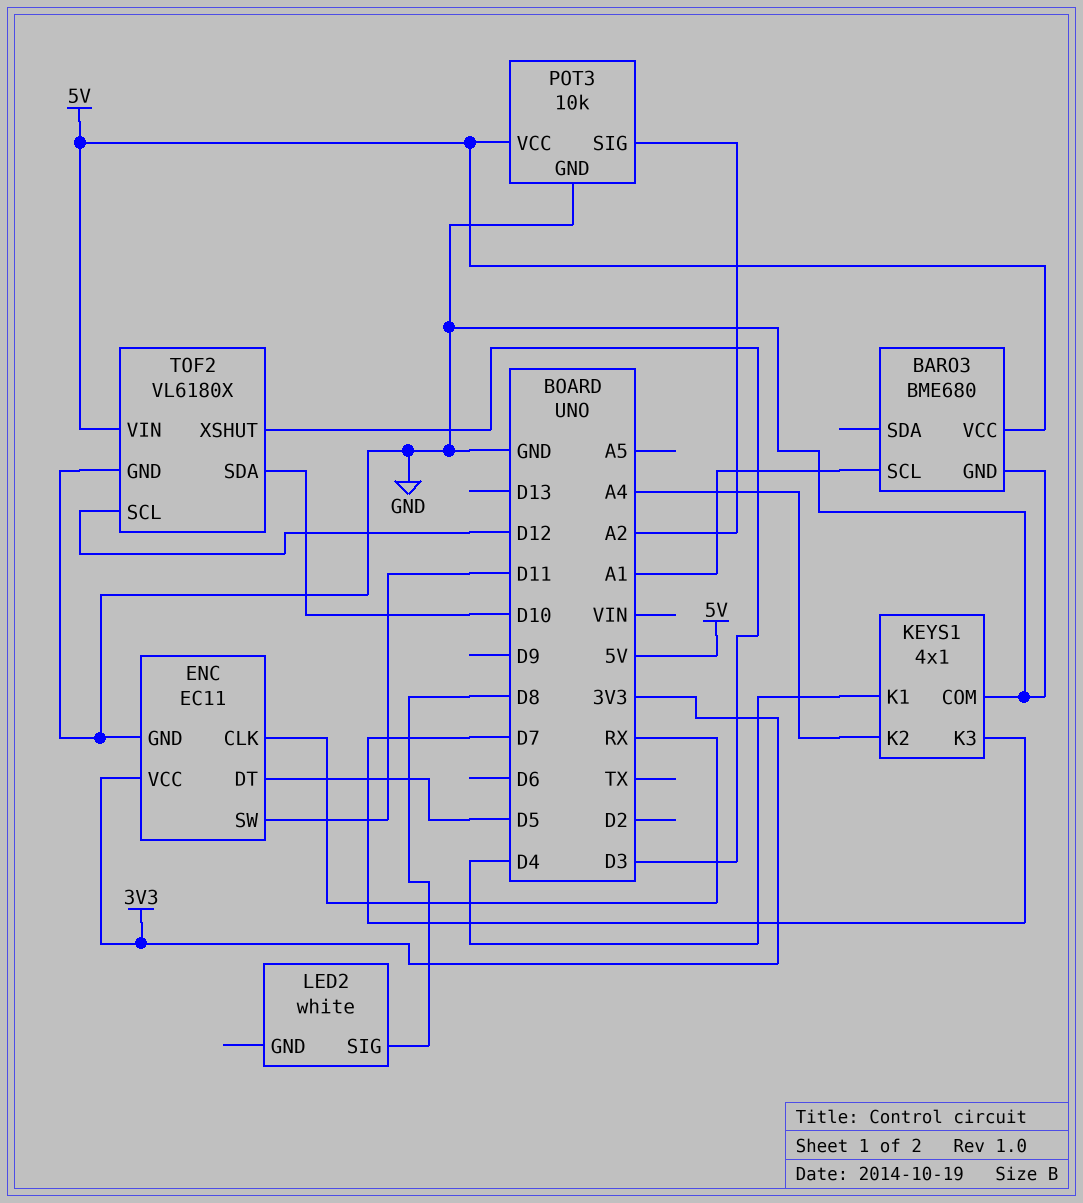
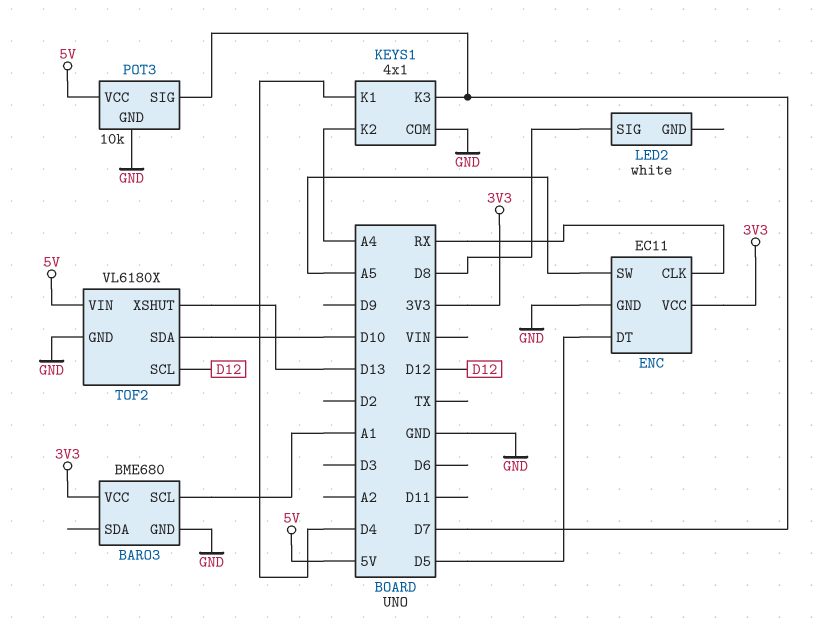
BARO3 pin VCC: 5V -> 3V3
ENC pin SW: D11 -> A5
POT3 pin SIG: A2 -> D7
TOF2 pin XSHUT: D3 -> D13

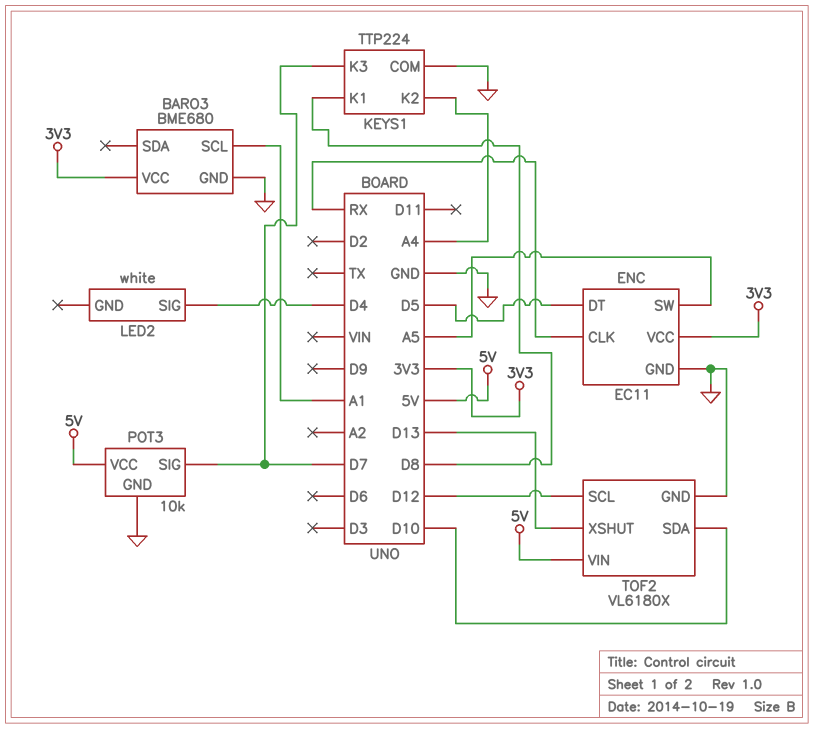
KEYS1: 4x1 -> TTP224
KEYS1 pin K1: D4 -> D8
LED2 pin SIG: D8 -> D4

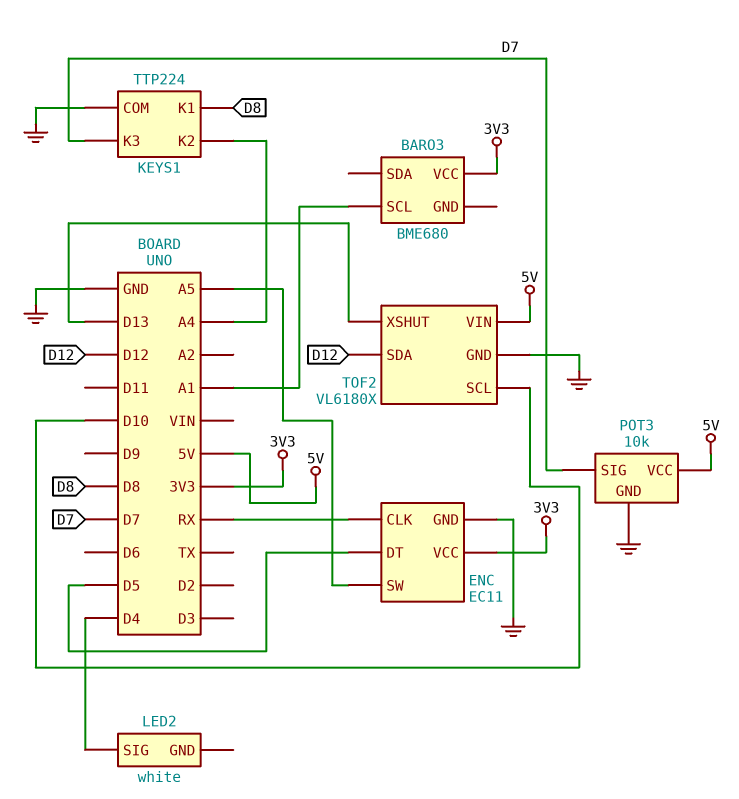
BARO3 pin GND: GND -> none
TOF2 pin SCL: D12 -> D10
TOF2 pin SDA: D10 -> D12

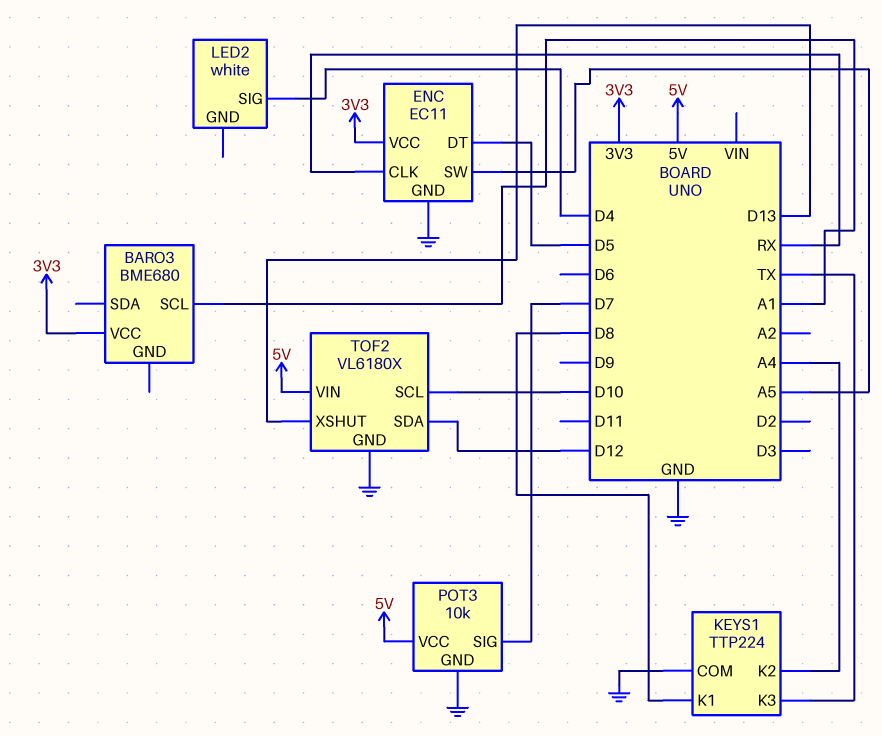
KEYS1 pin K3: D7 -> TX

